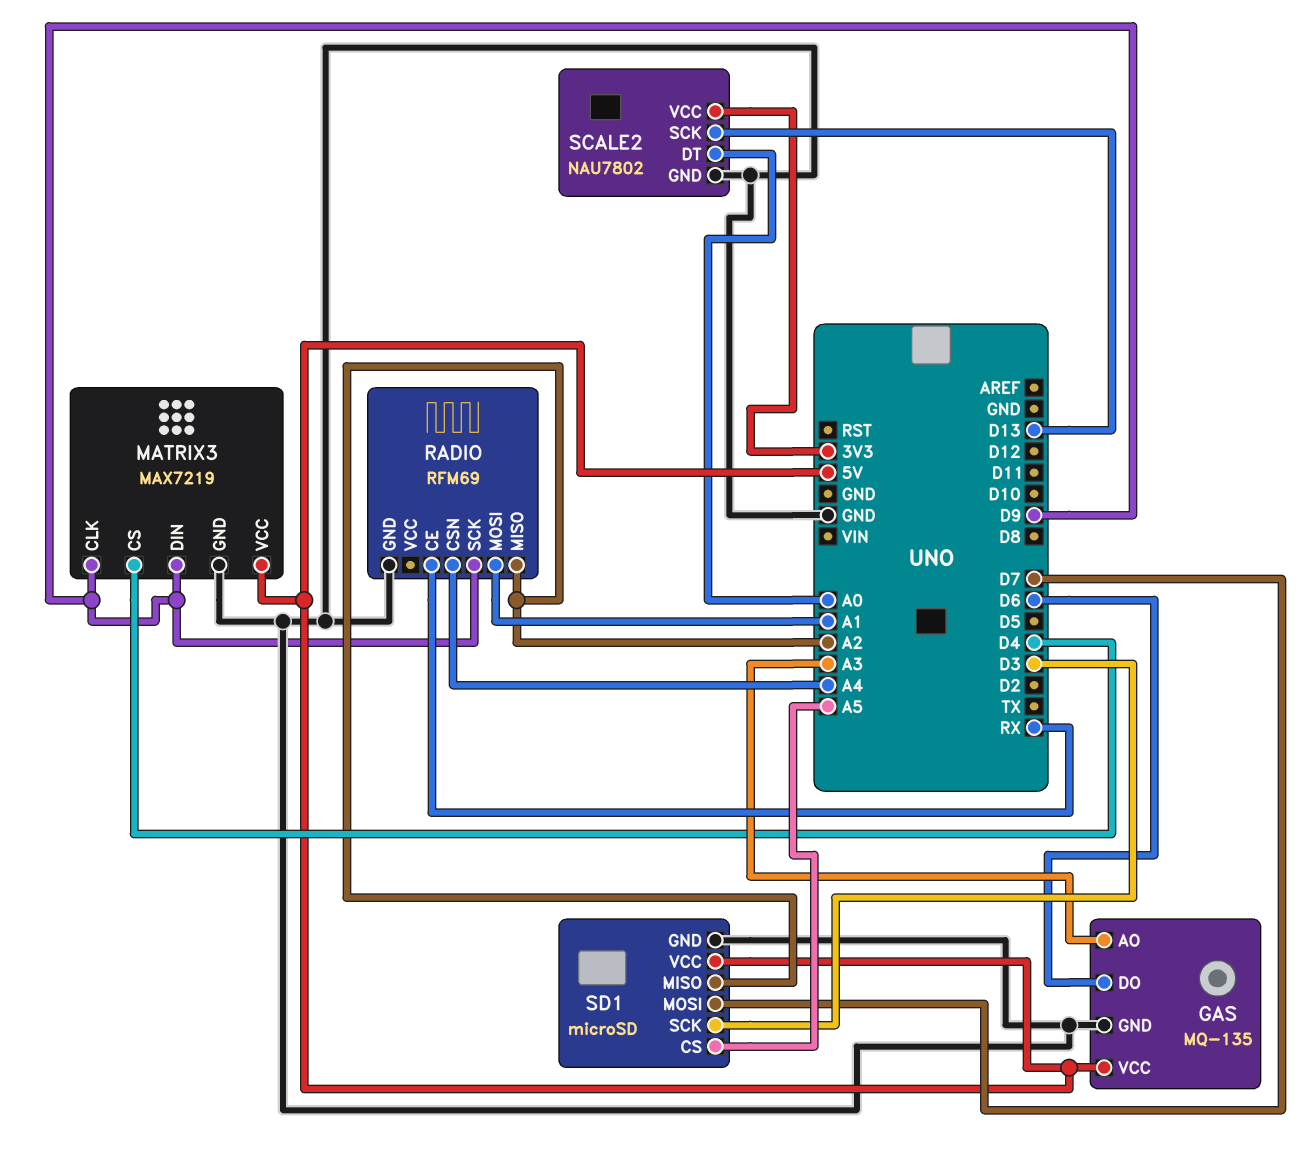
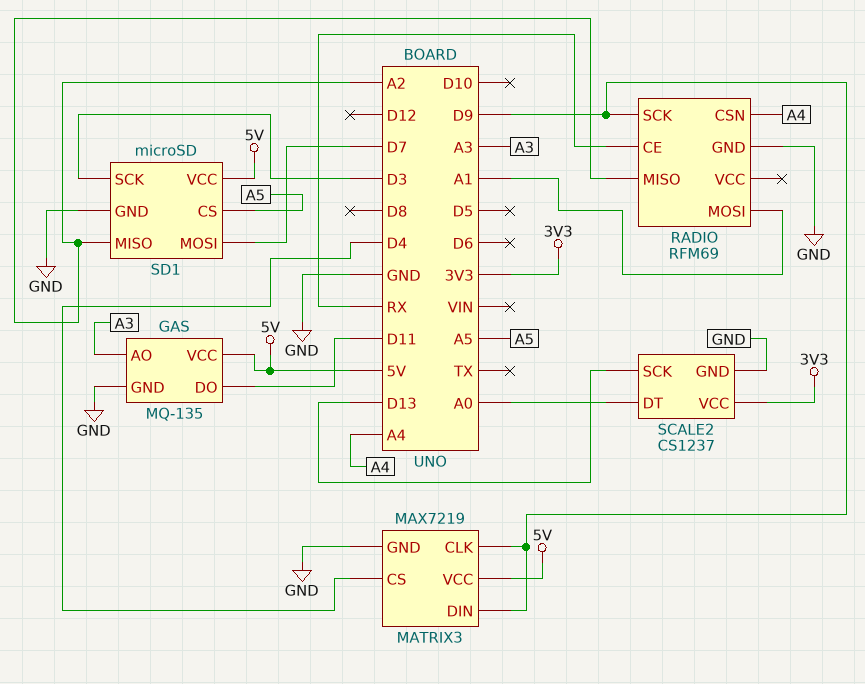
GAS pin DO: D6 -> D11
SCALE2: NAU7802 -> CS1237

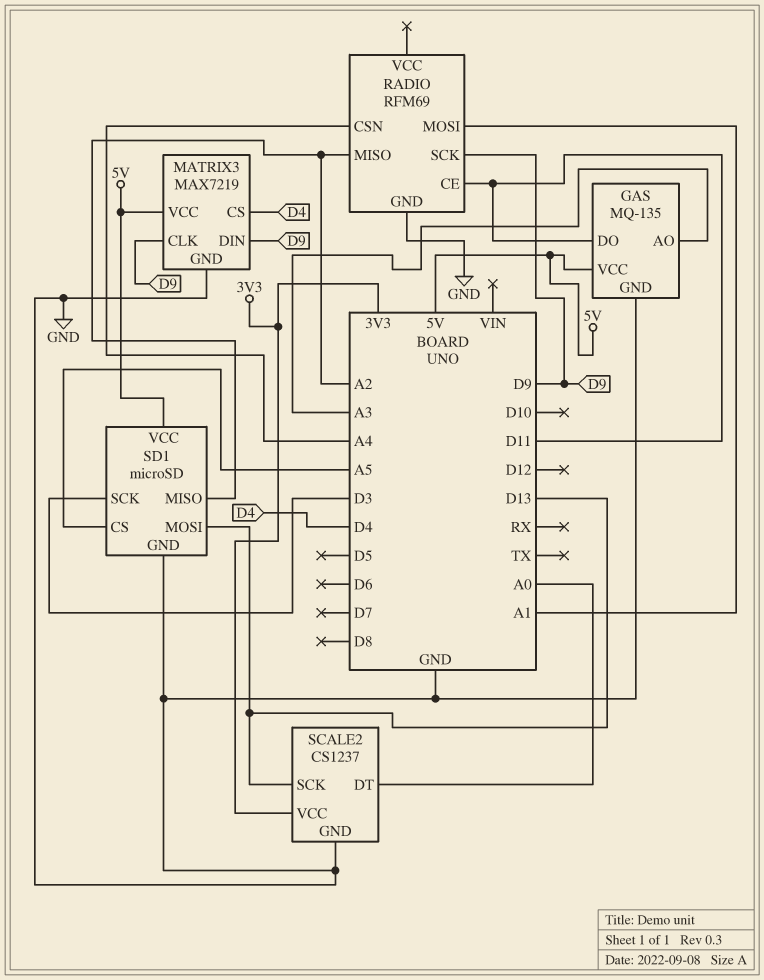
RADIO pin CE: RX -> D11
SD1 pin MOSI: D7 -> D13

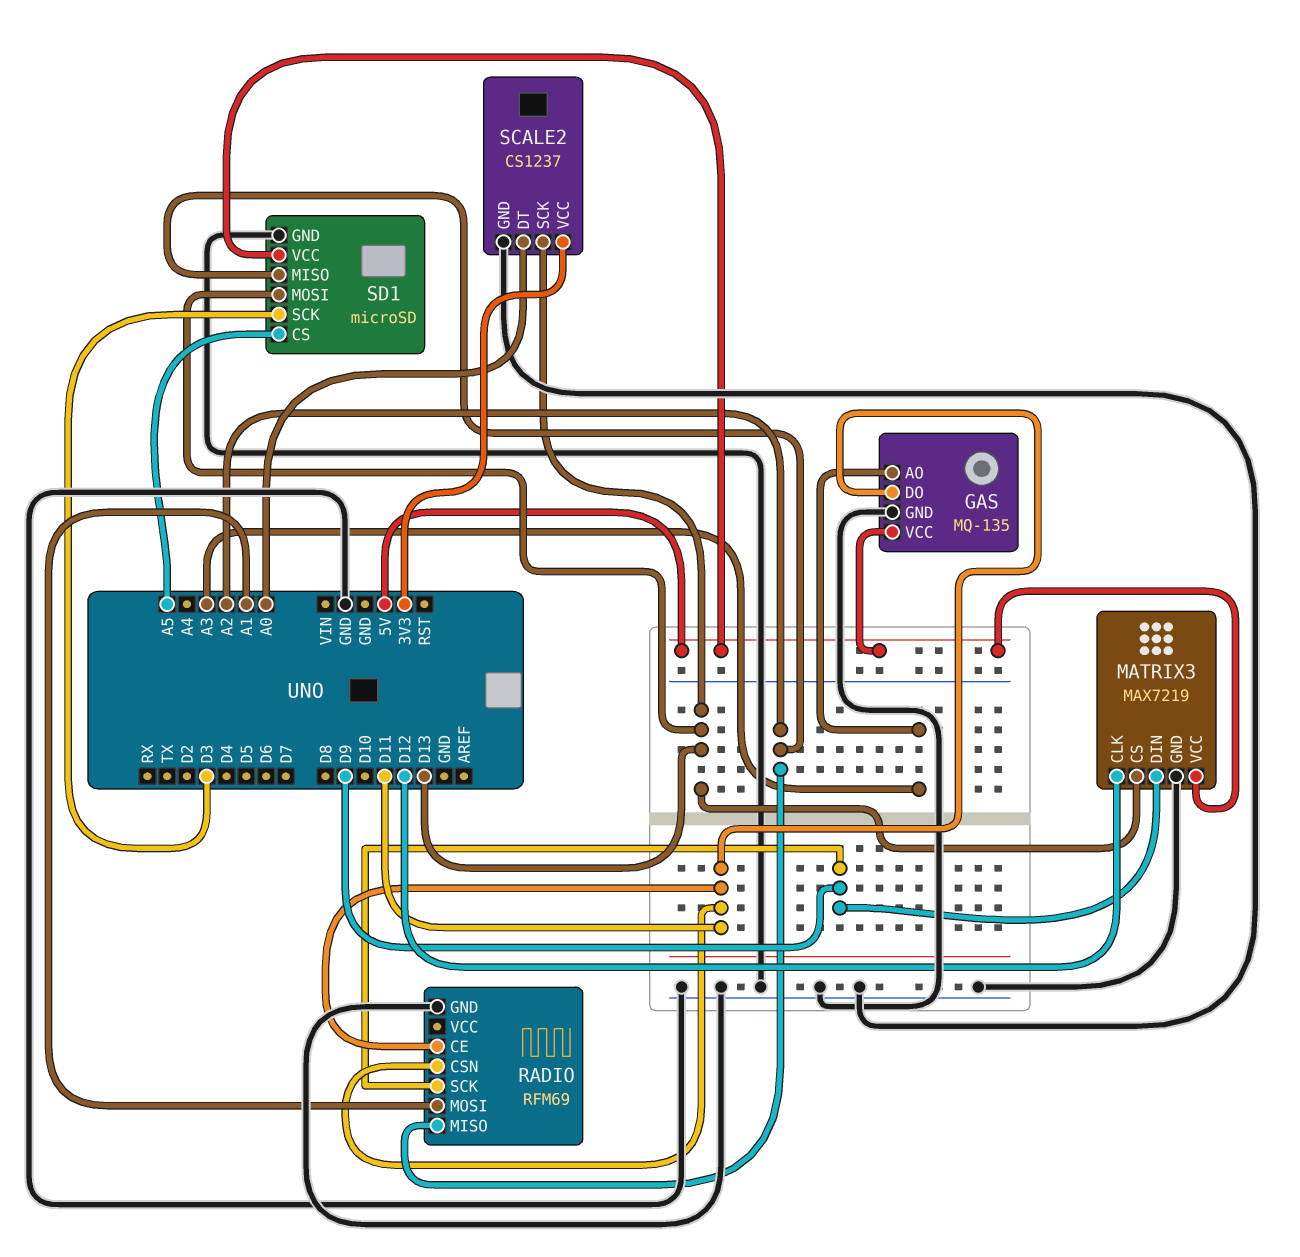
MATRIX3 pin CLK: D9 -> D12
MATRIX3 pin CS: D4 -> D13
RADIO pin CSN: A4 -> D11

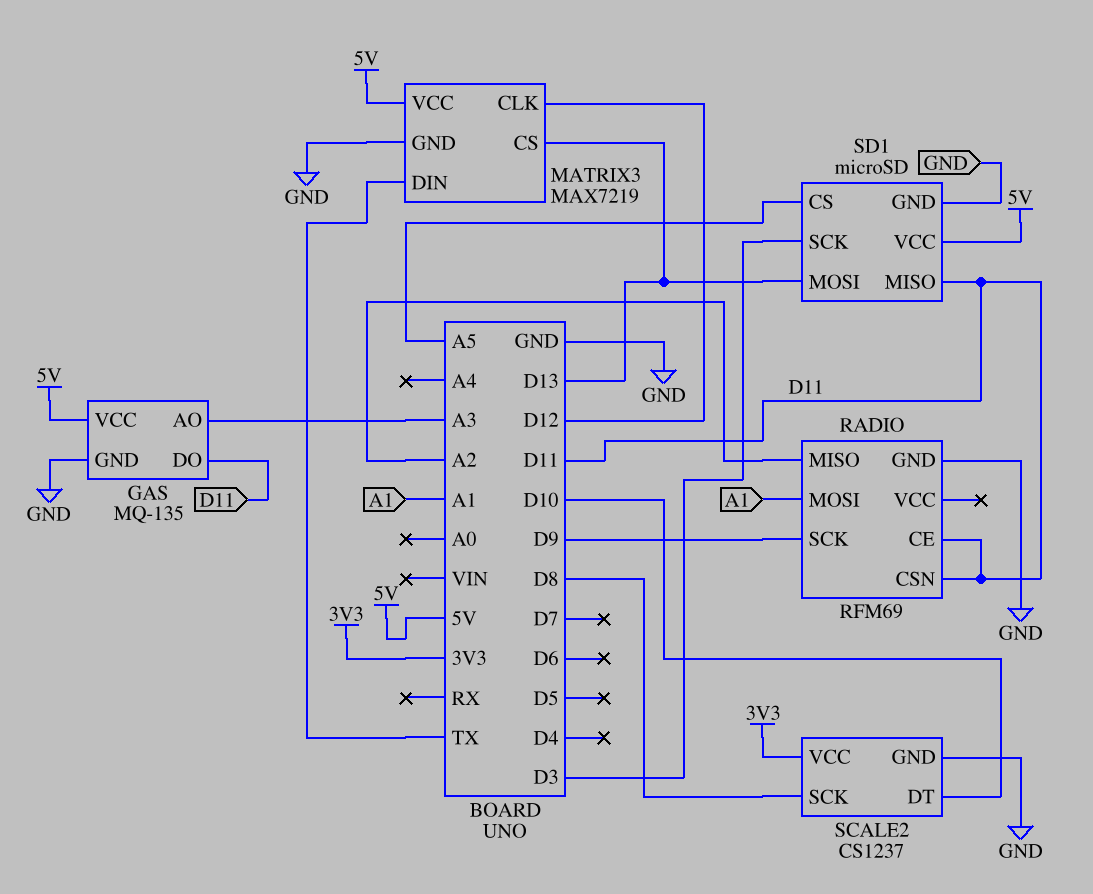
MATRIX3 pin DIN: D9 -> TX
SCALE2 pin DT: A0 -> D10
SCALE2 pin SCK: D13 -> D8
SD1 pin MISO: A2 -> D11

